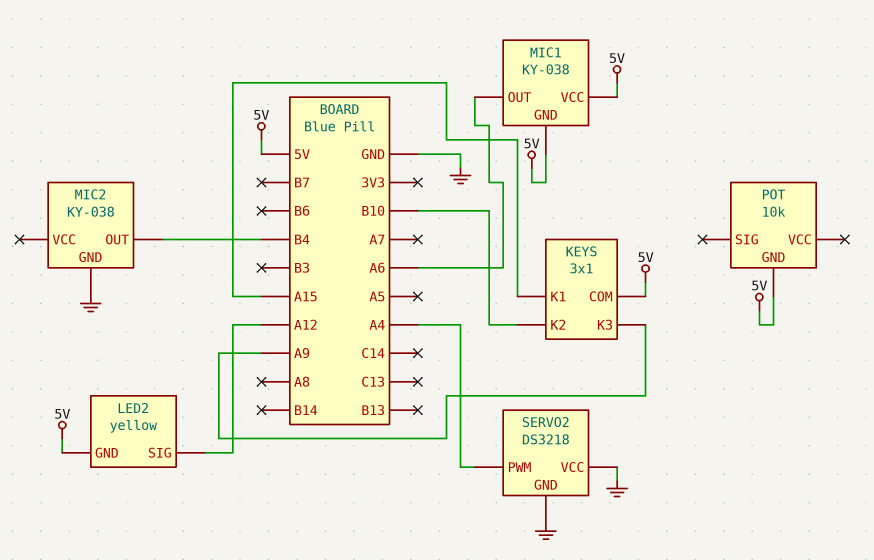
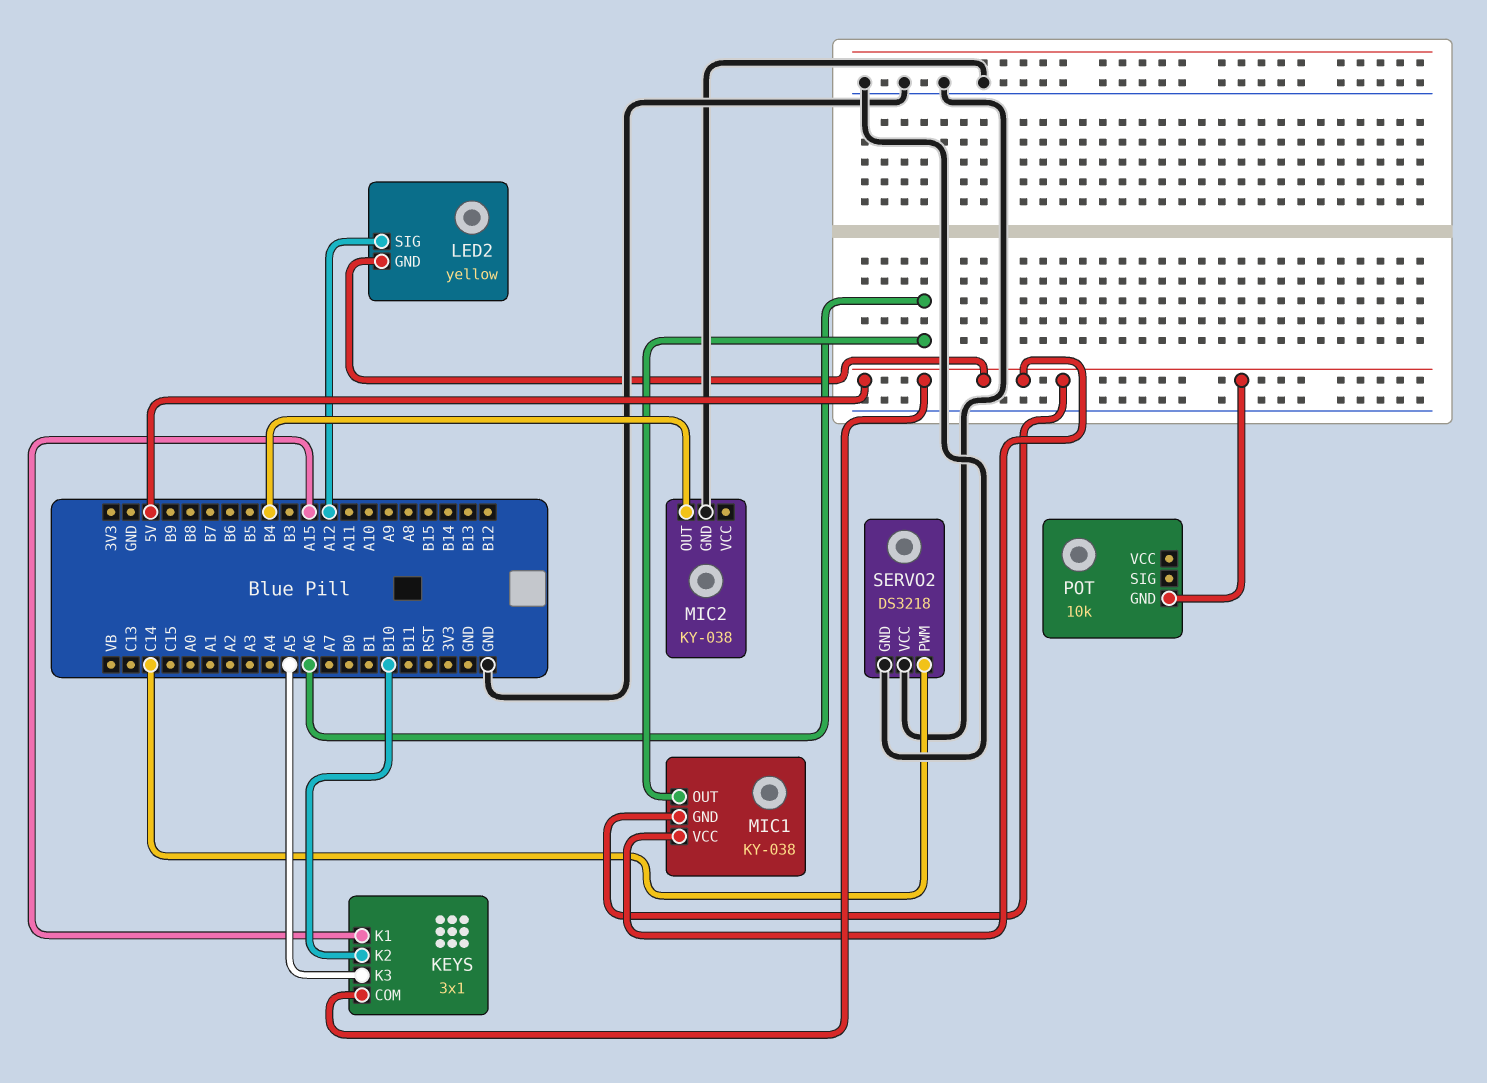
KEYS pin K3: A9 -> A5
SERVO2 pin PWM: A4 -> C14

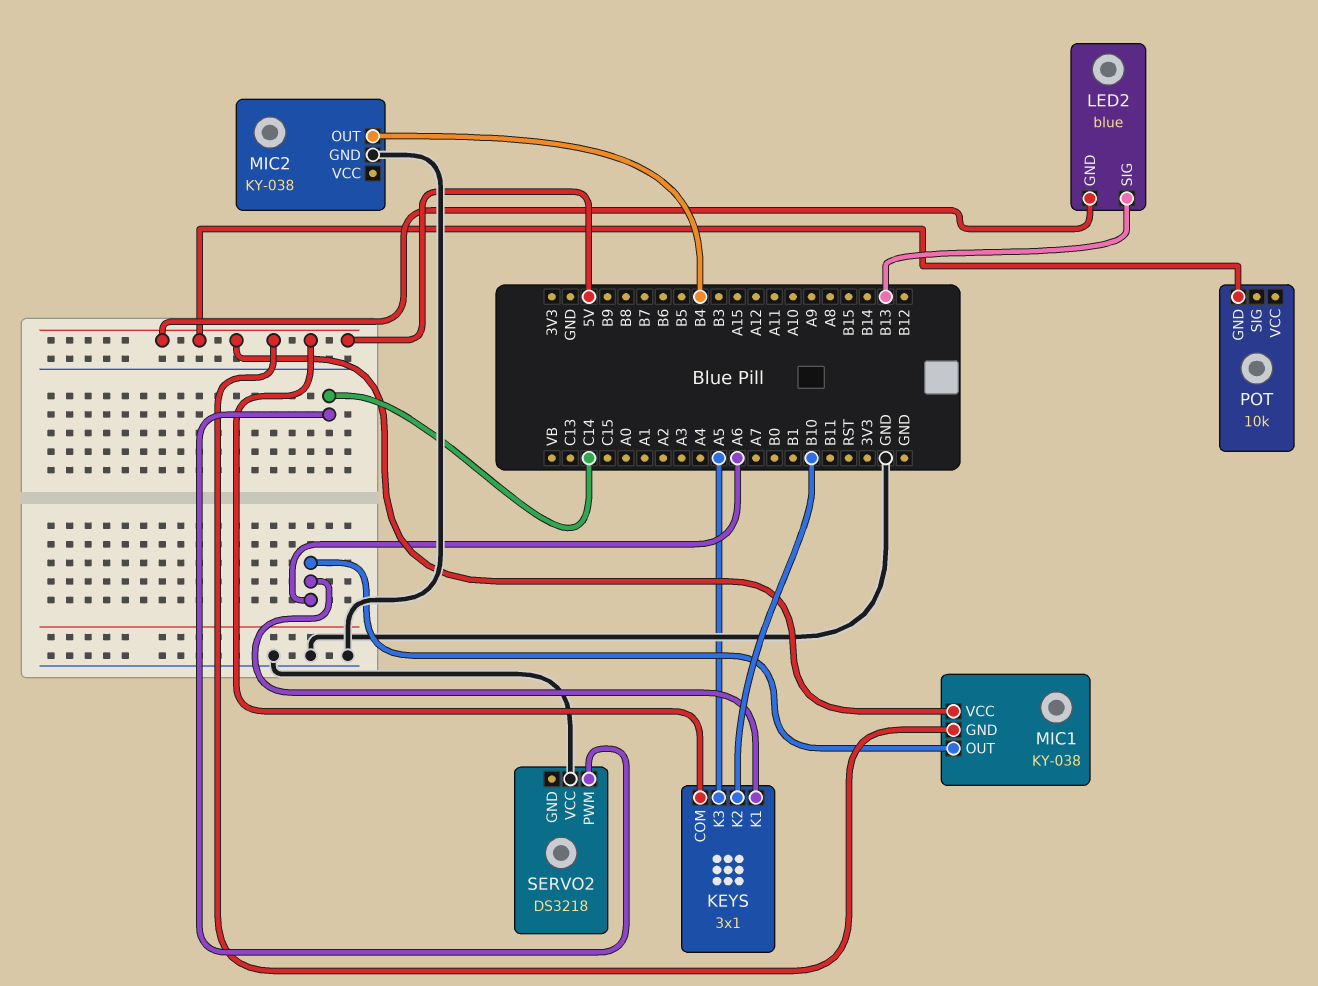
KEYS pin K1: A15 -> A6
LED2: yellow -> blue
LED2 pin SIG: A12 -> B13
SERVO2 pin GND: GND -> none

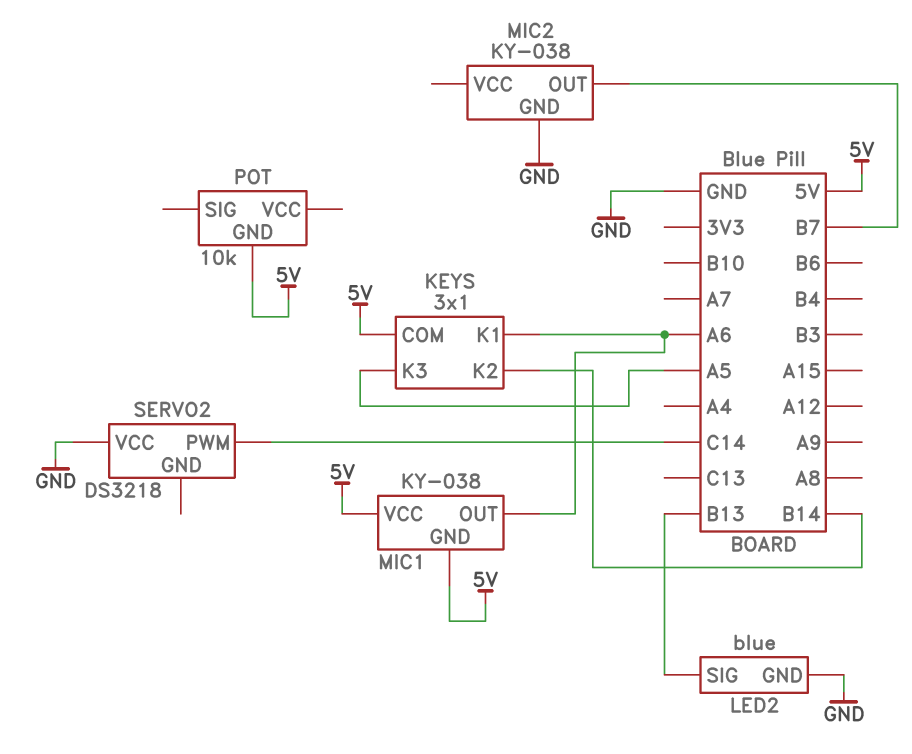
KEYS pin K2: B10 -> B14
LED2 pin GND: 5V -> GND
MIC2 pin OUT: B4 -> B7

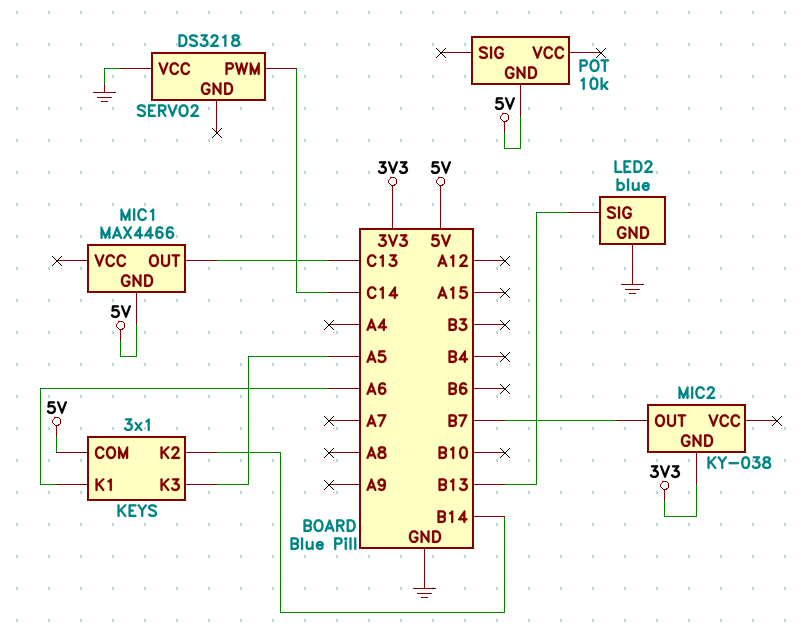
MIC1: KY-038 -> MAX4466
MIC1 pin OUT: A6 -> C13
MIC1 pin VCC: 5V -> none
MIC2 pin GND: GND -> 3V3

